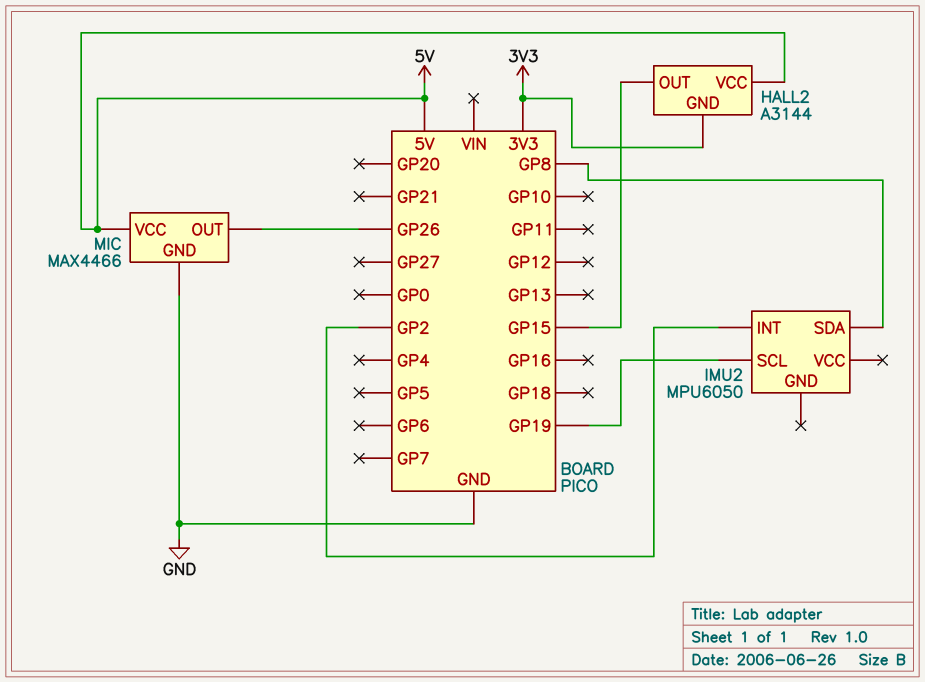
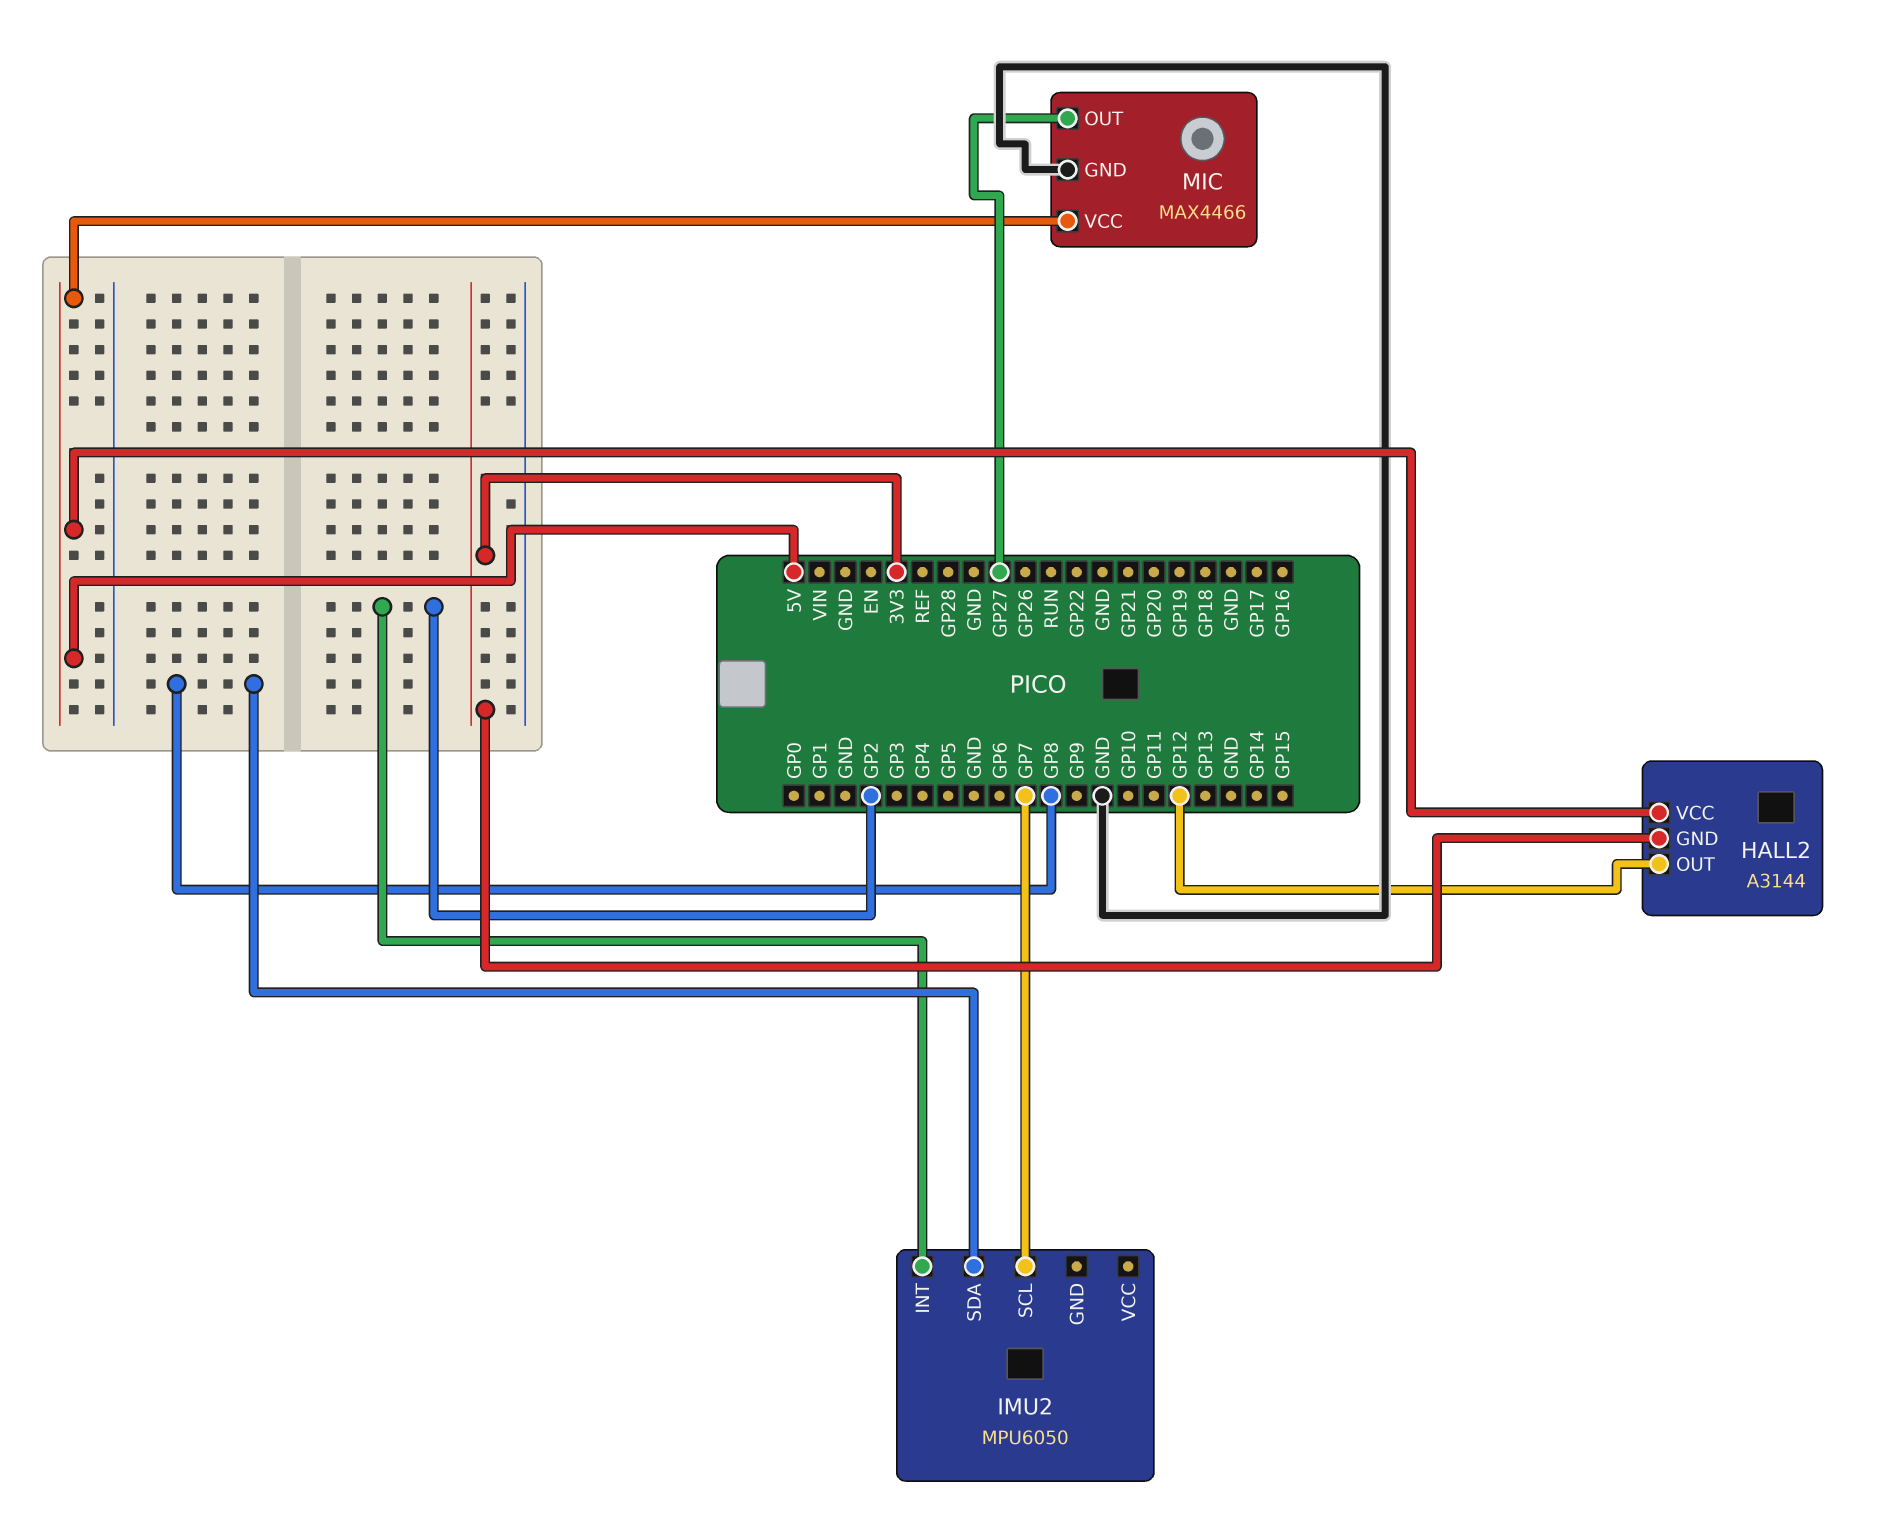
HALL2 pin OUT: GP15 -> GP12
IMU2 pin SCL: GP19 -> GP7
MIC pin OUT: GP26 -> GP27

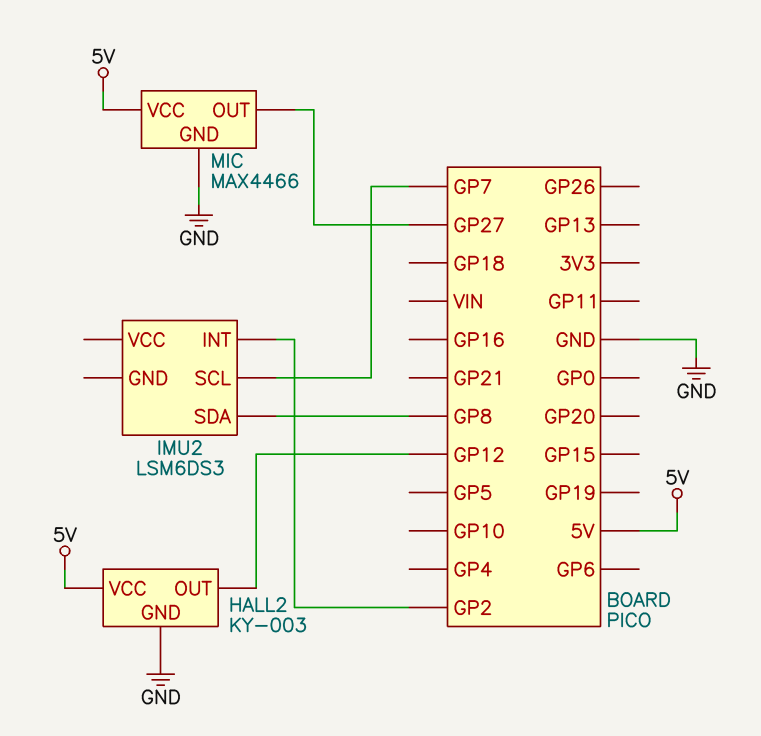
HALL2: A3144 -> KY-003
HALL2 pin GND: 3V3 -> GND
IMU2: MPU6050 -> LSM6DS3

